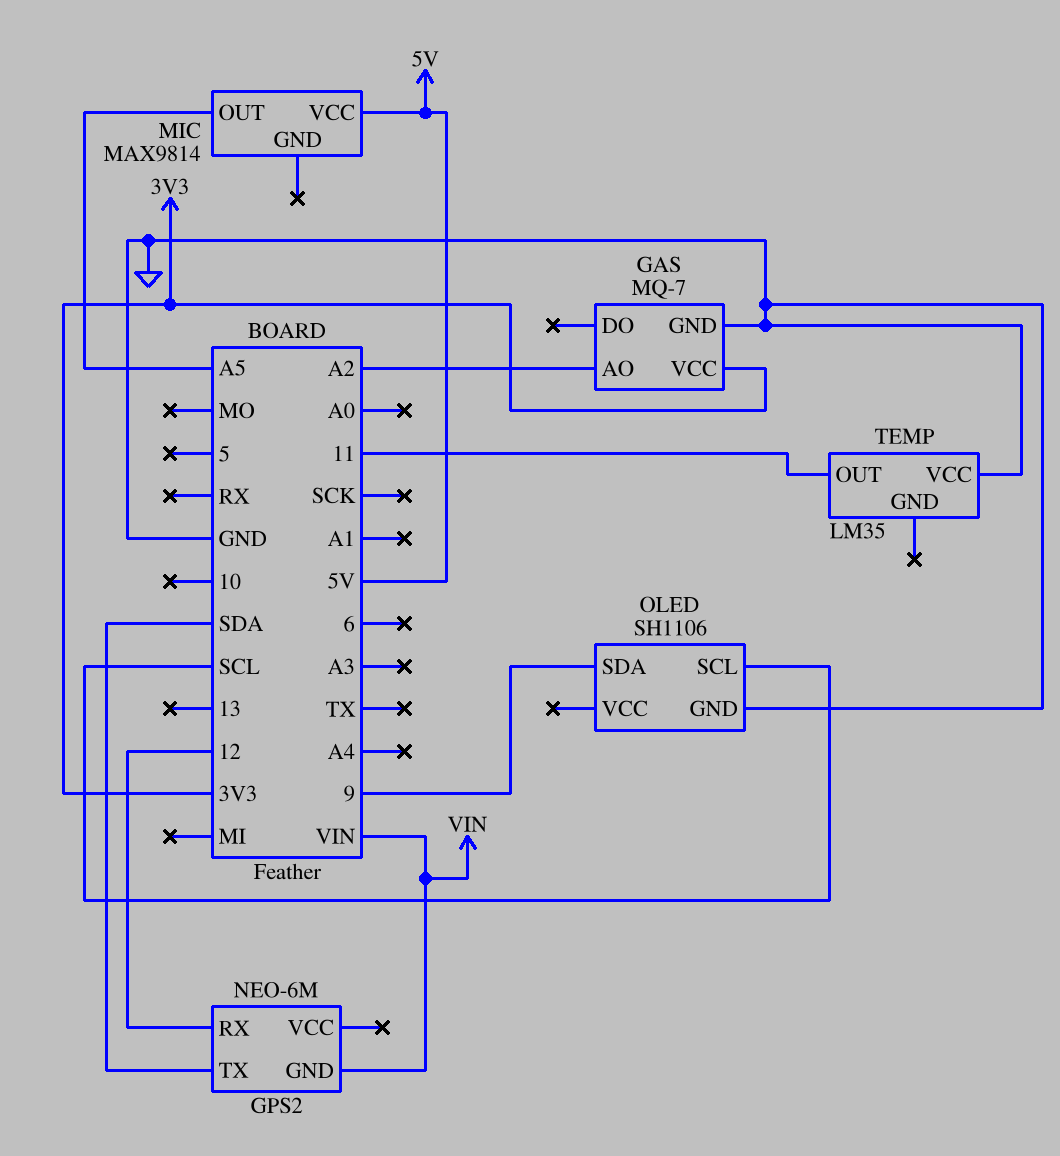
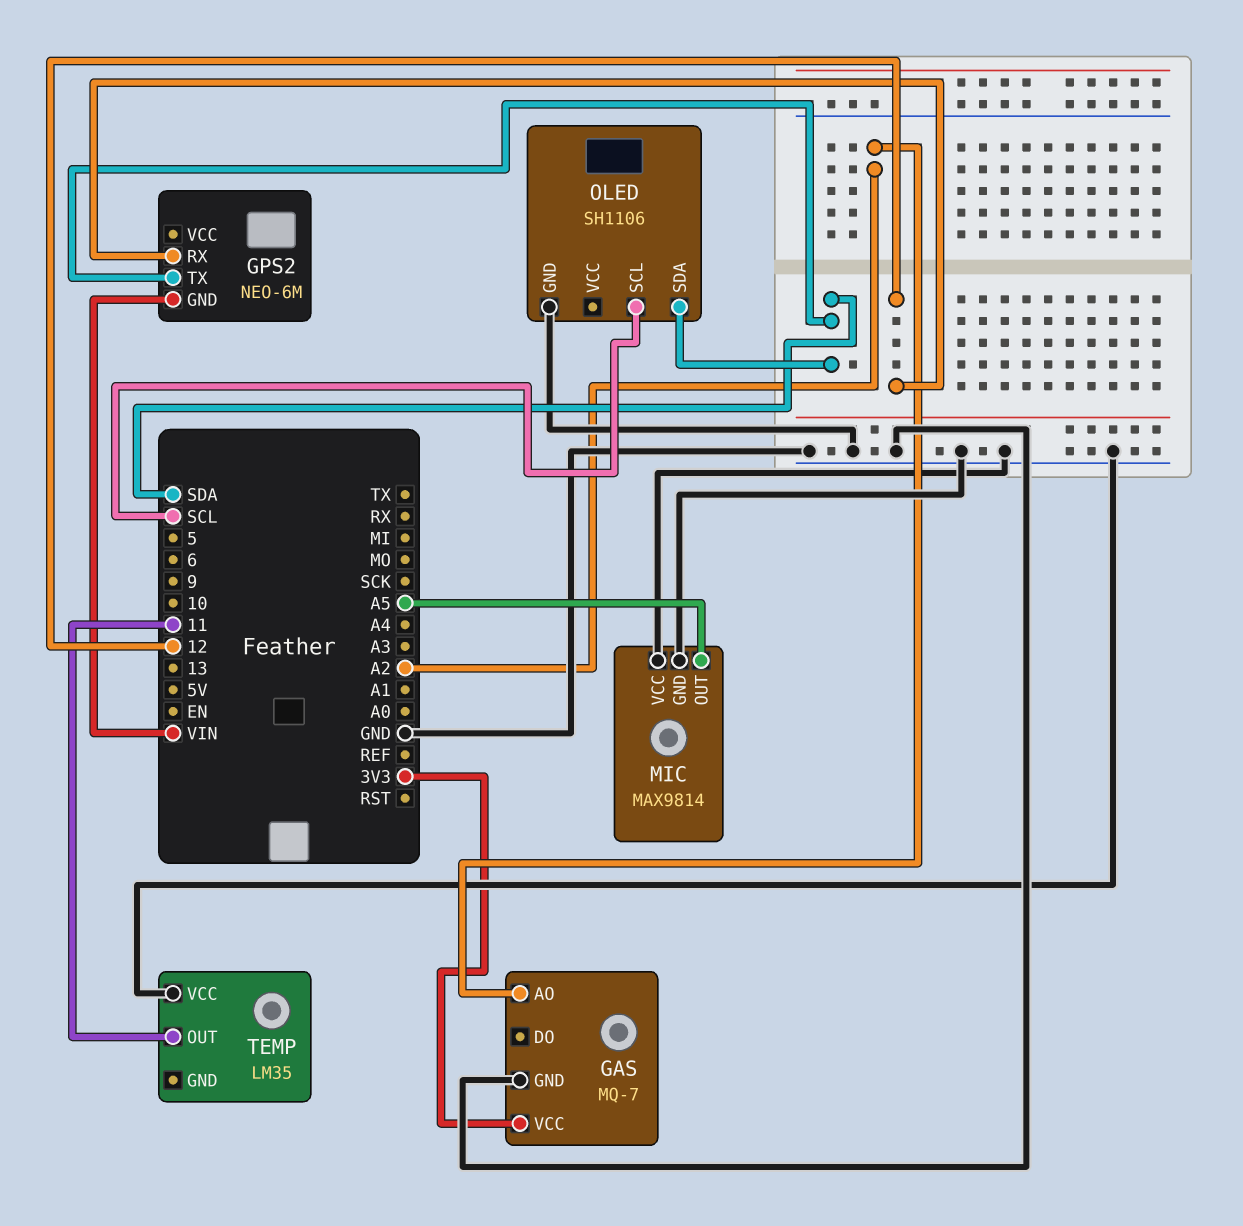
MIC pin GND: none -> GND
MIC pin VCC: 5V -> GND
OLED pin SDA: 9 -> SDA

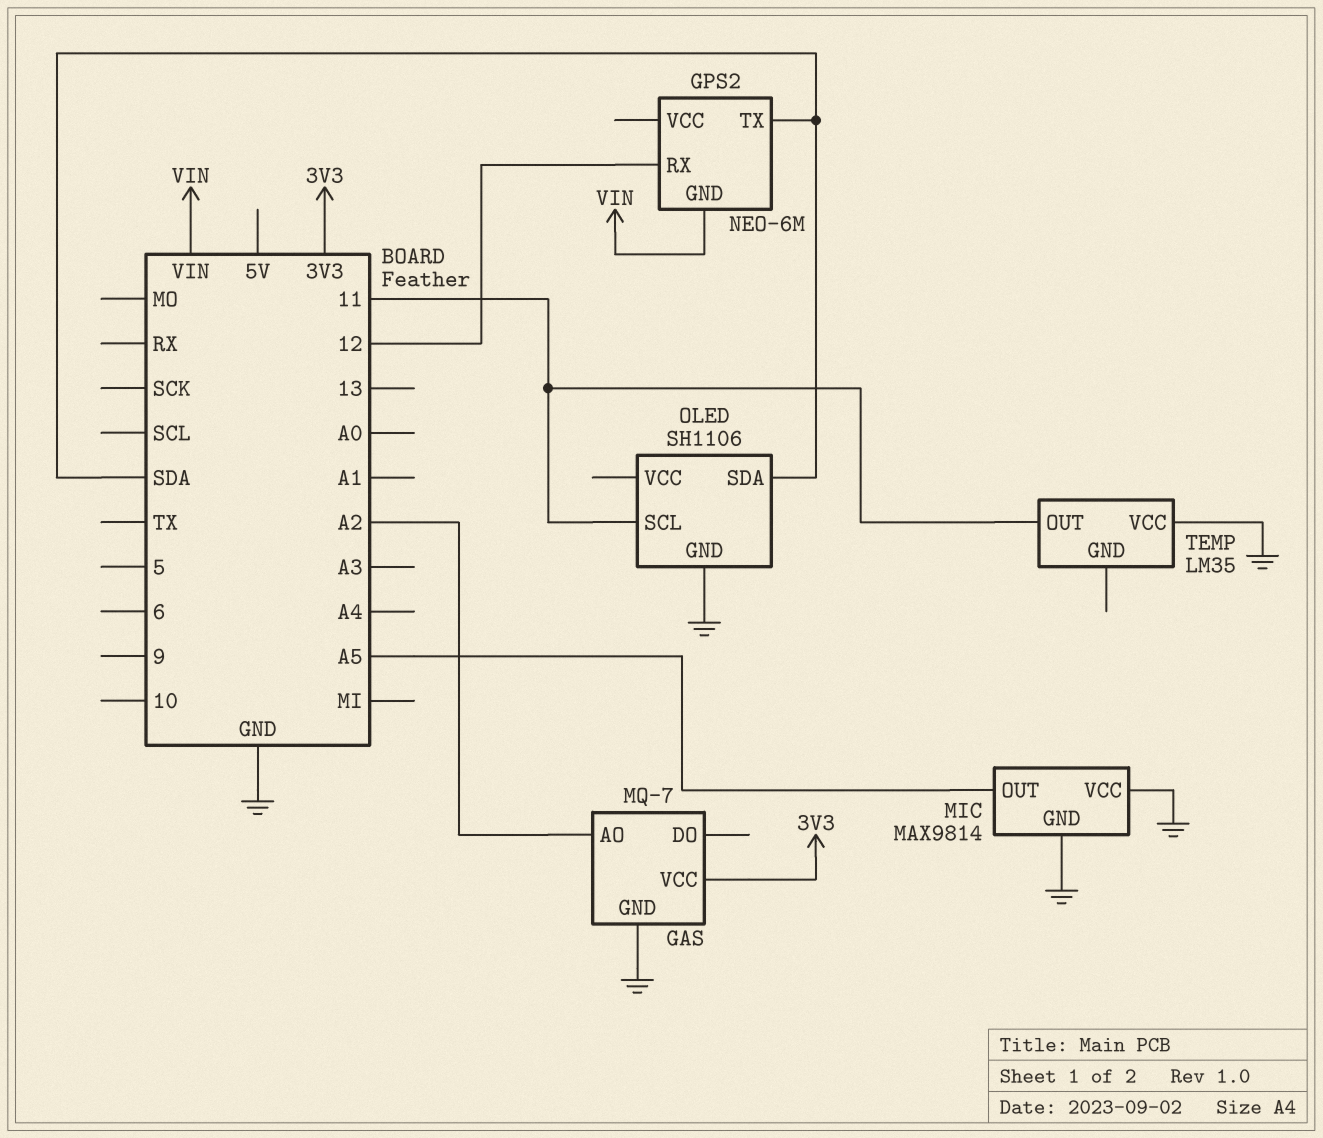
OLED pin SCL: SCL -> 11

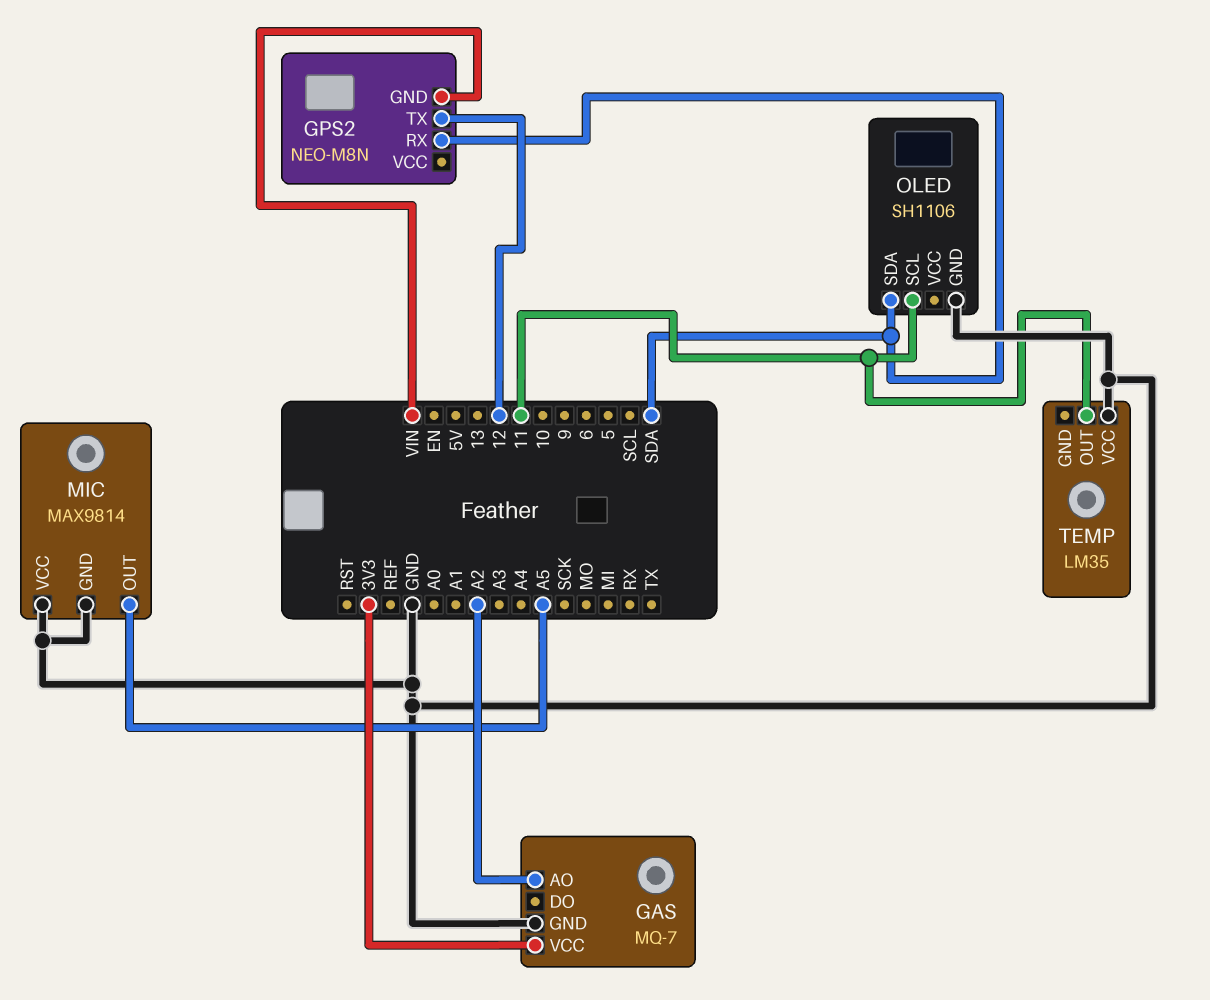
GPS2: NEO-6M -> NEO-M8N
GPS2 pin RX: 12 -> SDA
GPS2 pin TX: SDA -> 12

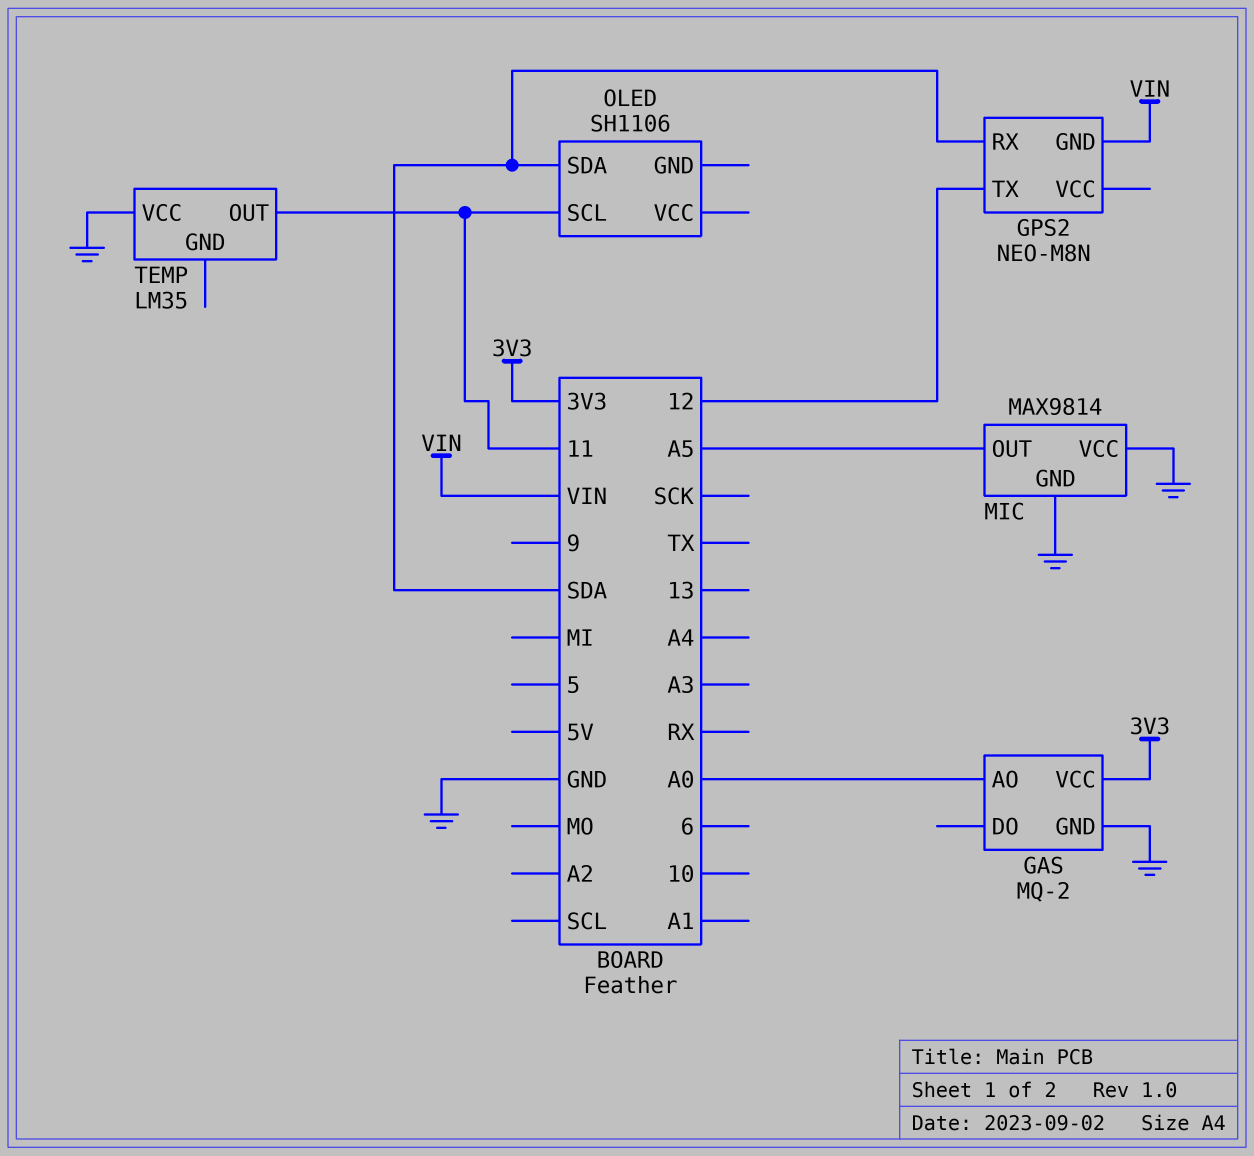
GAS: MQ-7 -> MQ-2
GAS pin AO: A2 -> A0
OLED pin GND: GND -> none

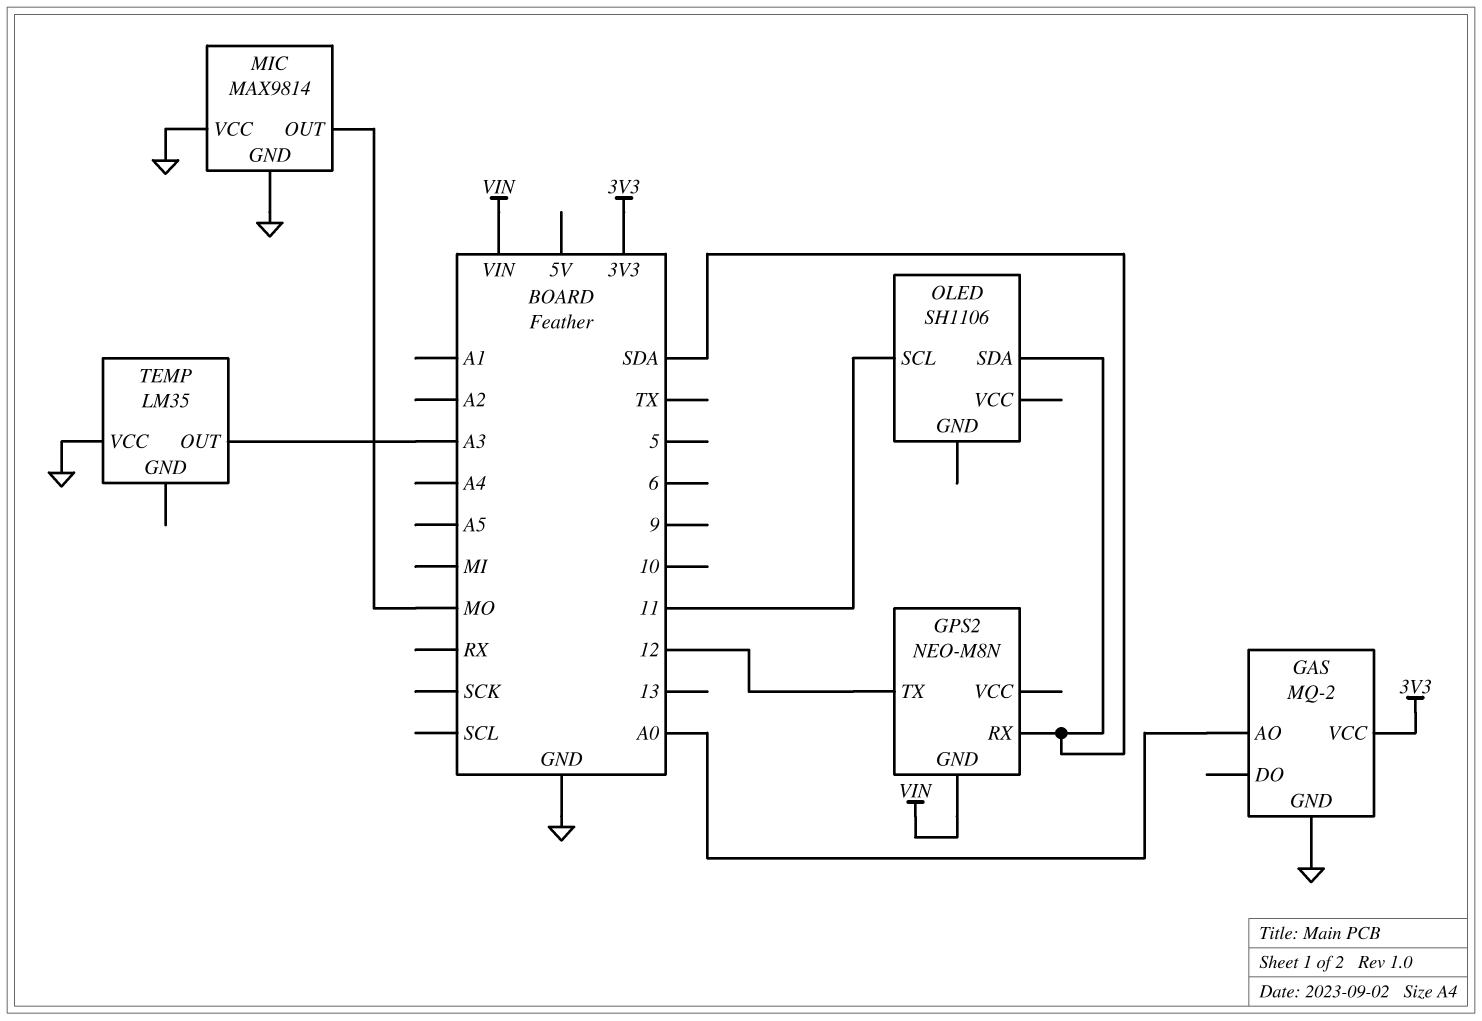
MIC pin OUT: A5 -> MO
TEMP pin OUT: 11 -> A3

